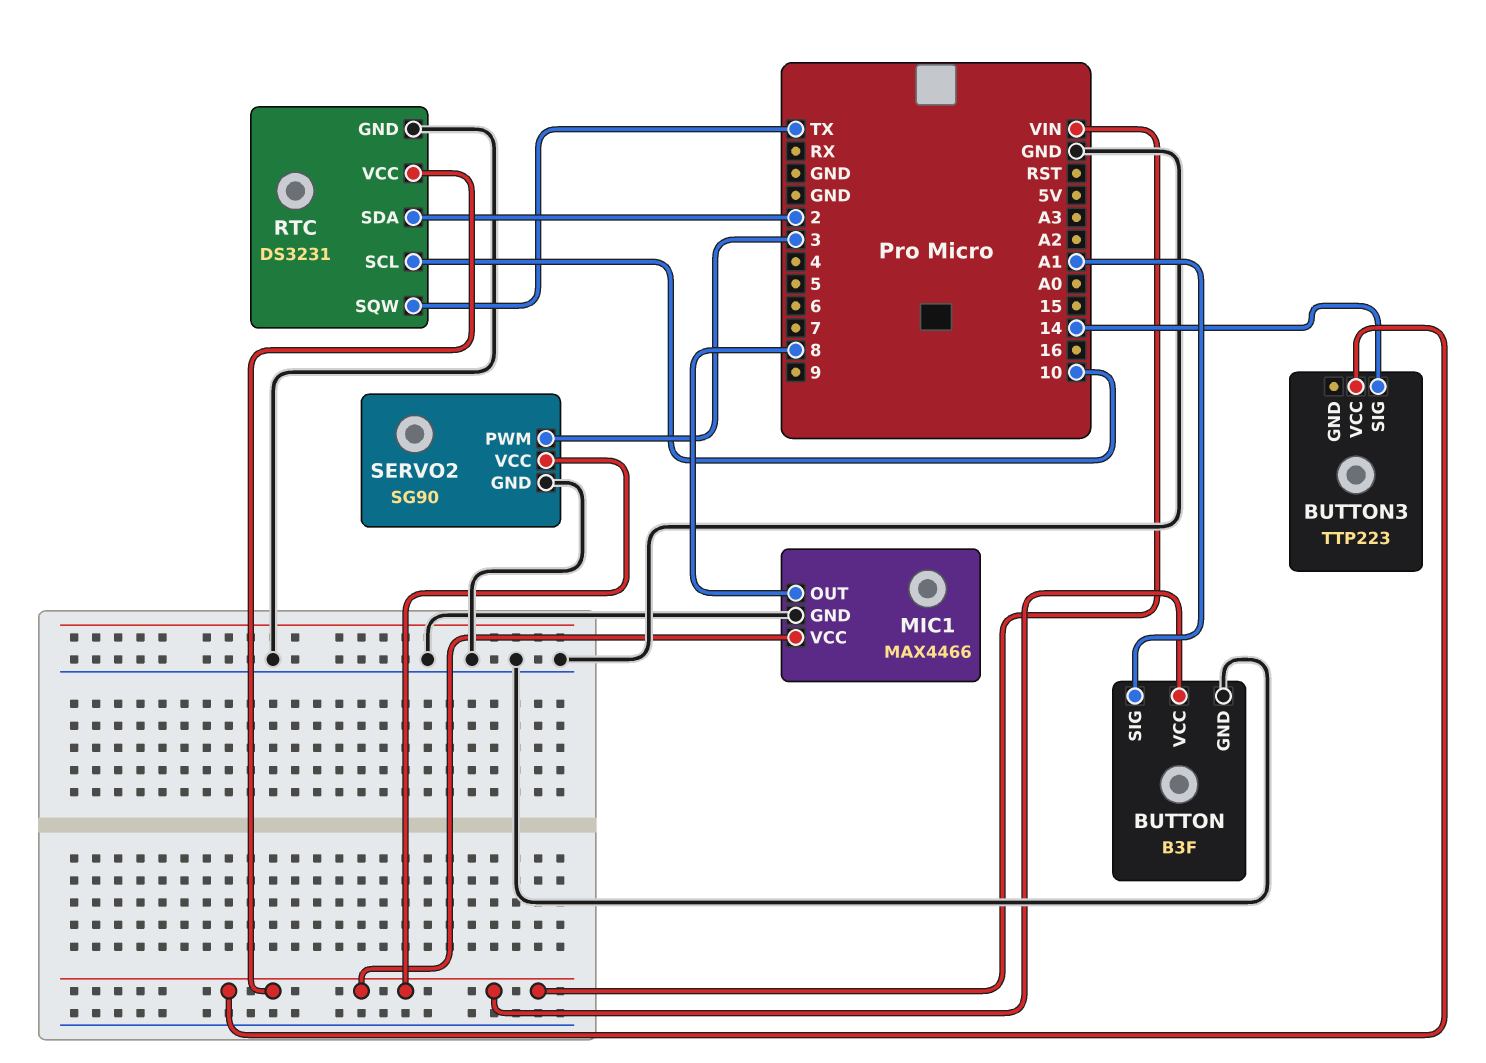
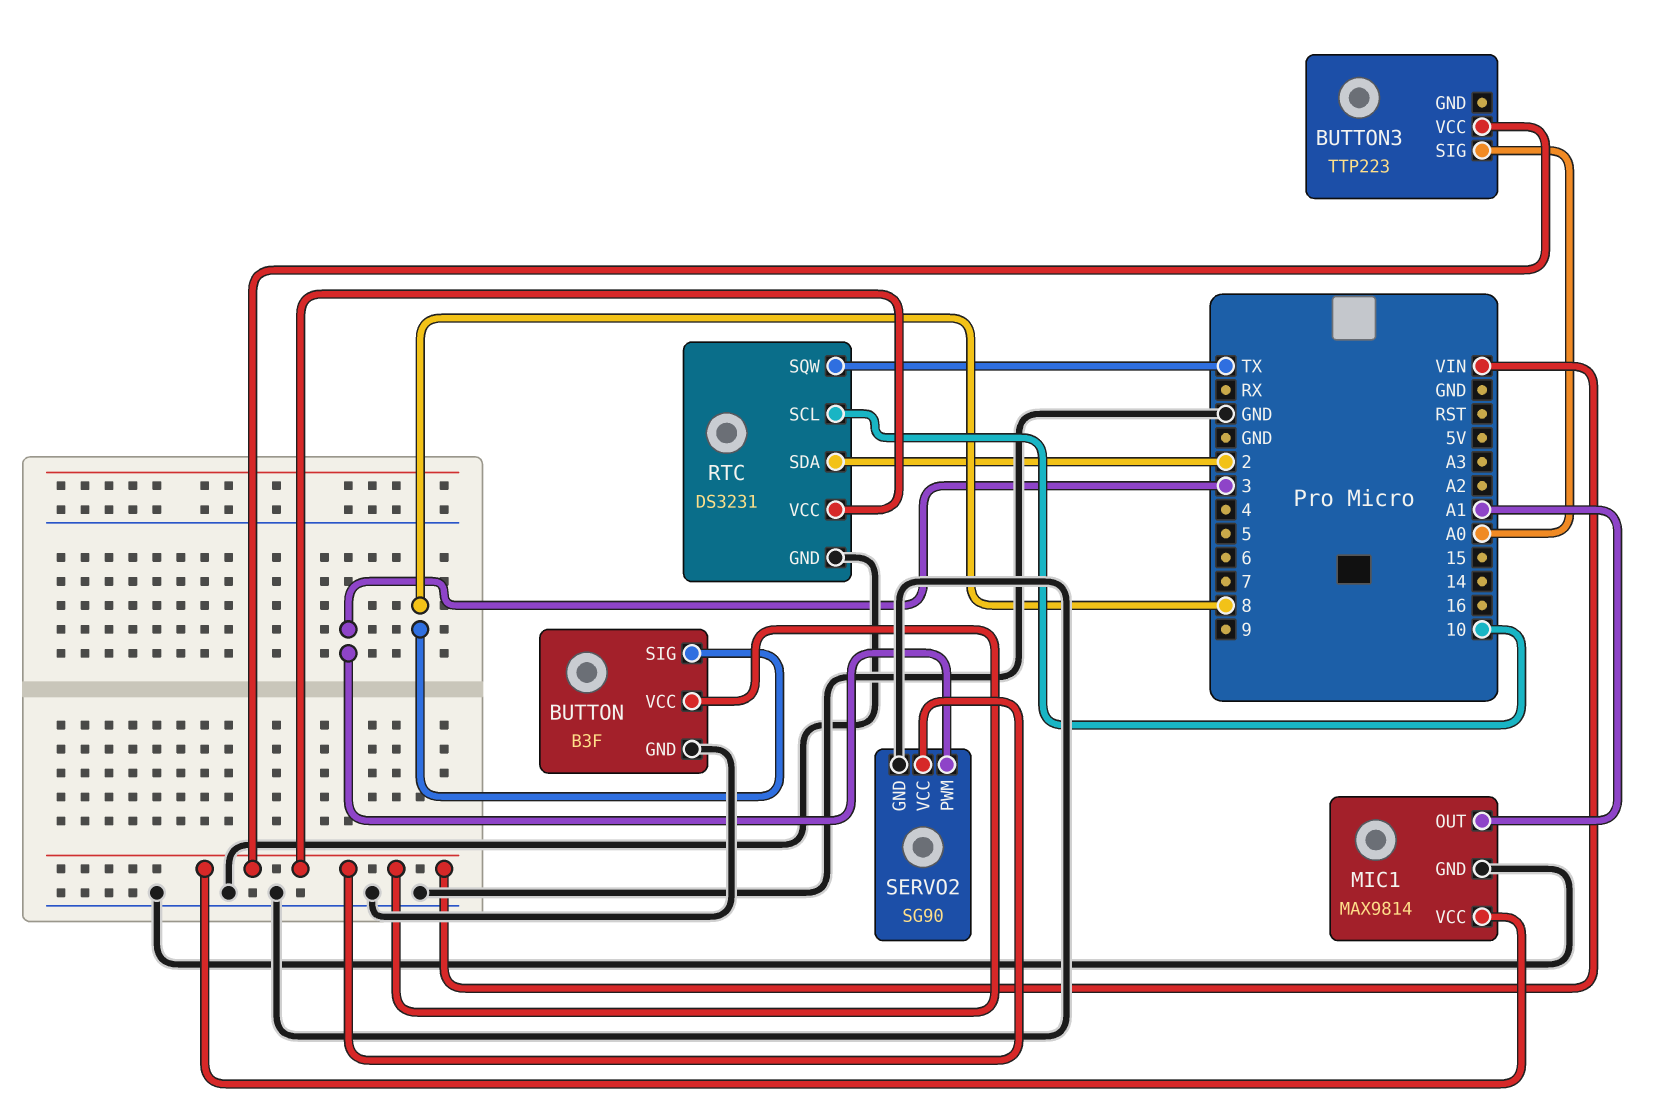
BUTTON pin SIG: A1 -> 8
BUTTON3 pin SIG: 14 -> A0
MIC1: MAX4466 -> MAX9814
MIC1 pin OUT: 8 -> A1

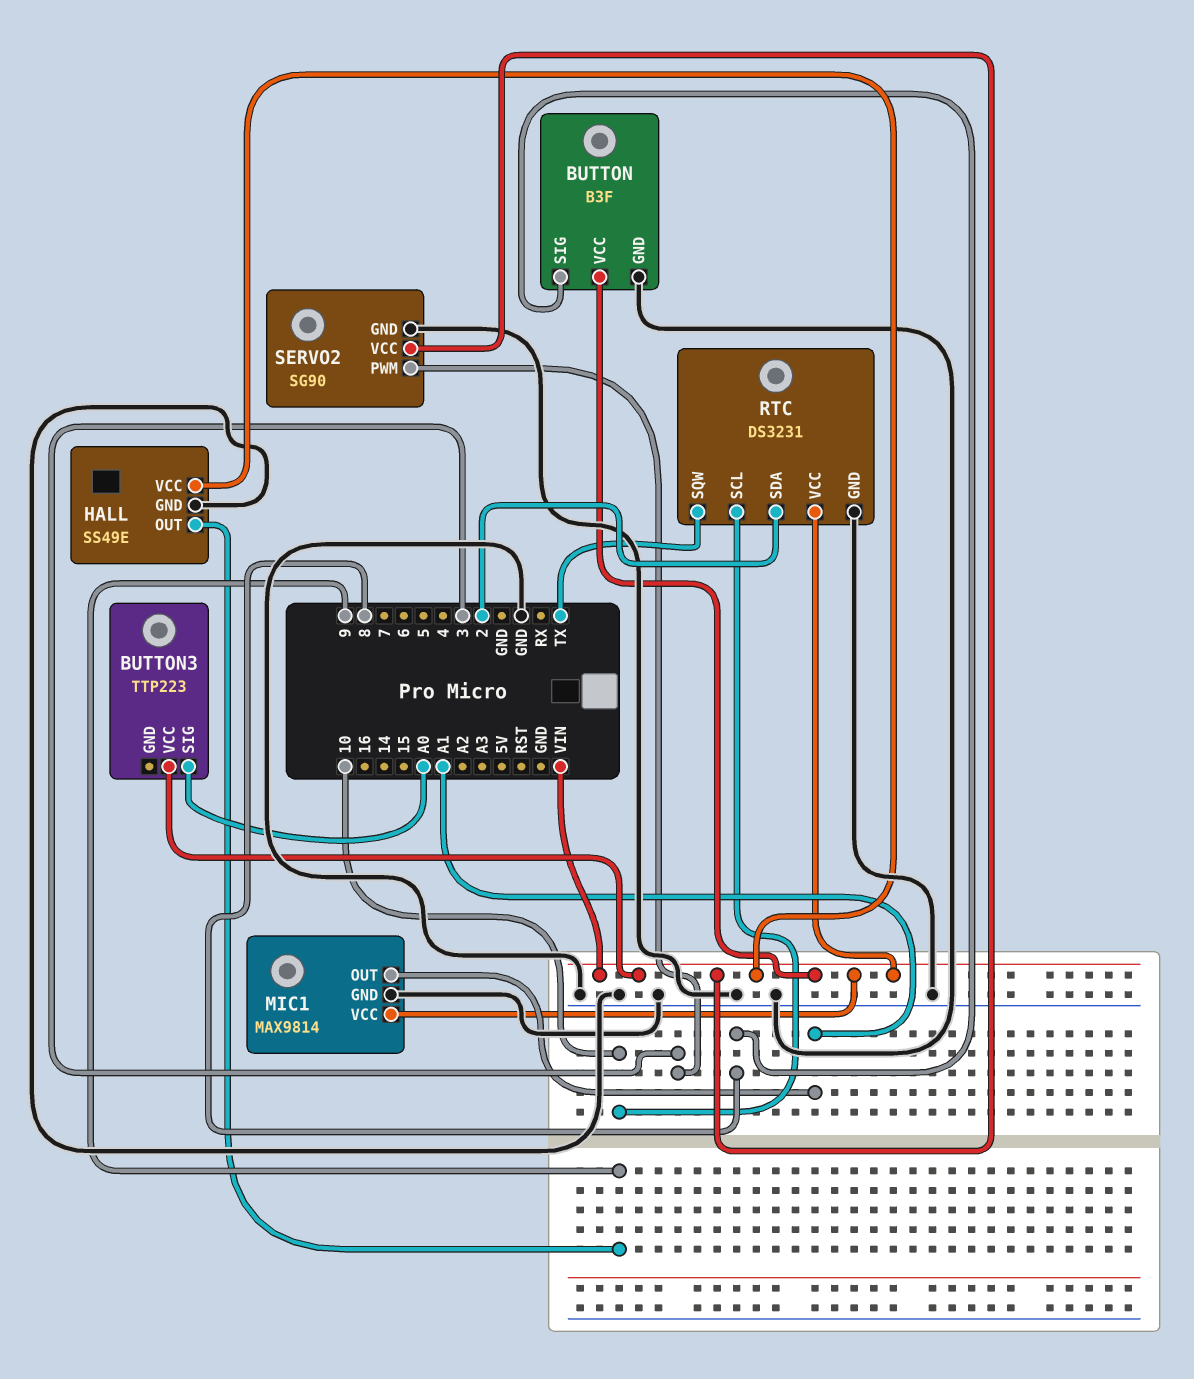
HALL: none -> SS49E
HALL pin GND: none -> GND
HALL pin OUT: none -> 9
HALL pin VCC: none -> VIN

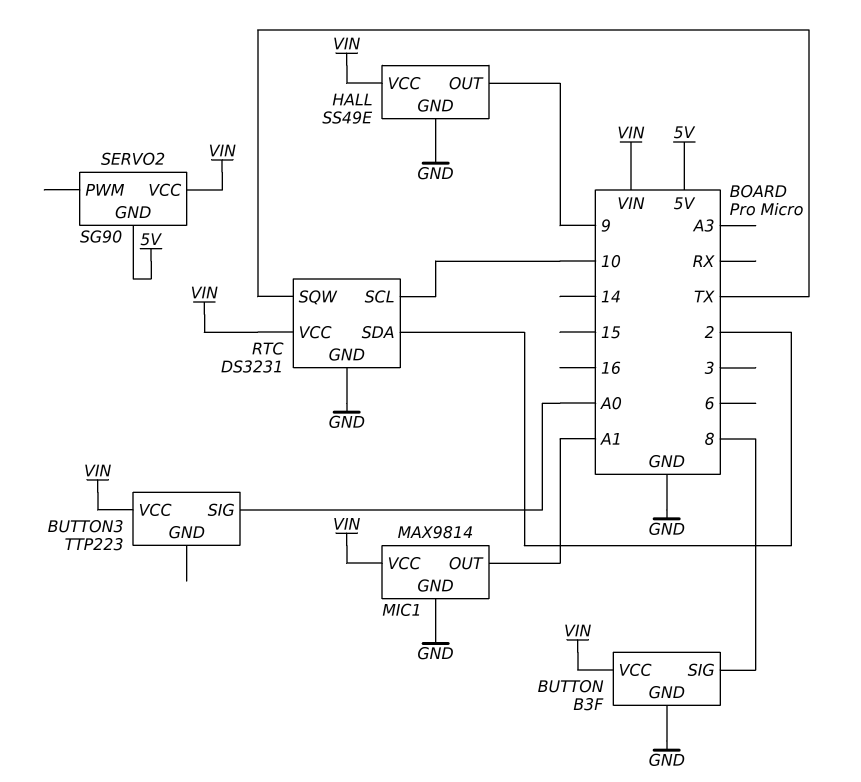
SERVO2 pin GND: GND -> 5V
SERVO2 pin PWM: 3 -> none

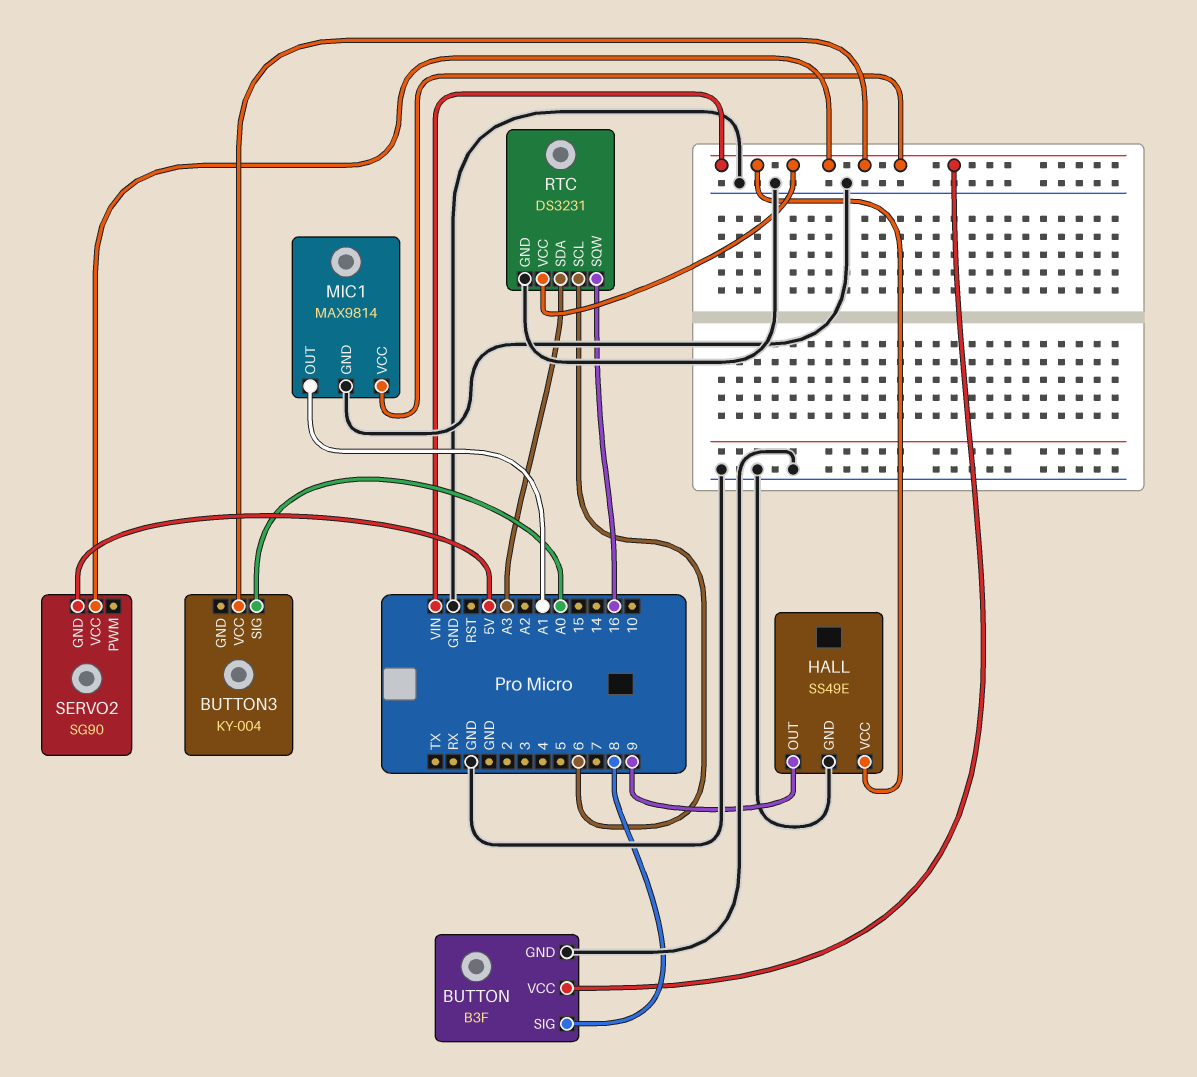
BUTTON3: TTP223 -> KY-004
RTC pin SCL: 10 -> 6
RTC pin SDA: 2 -> A3
RTC pin SQW: TX -> 16

